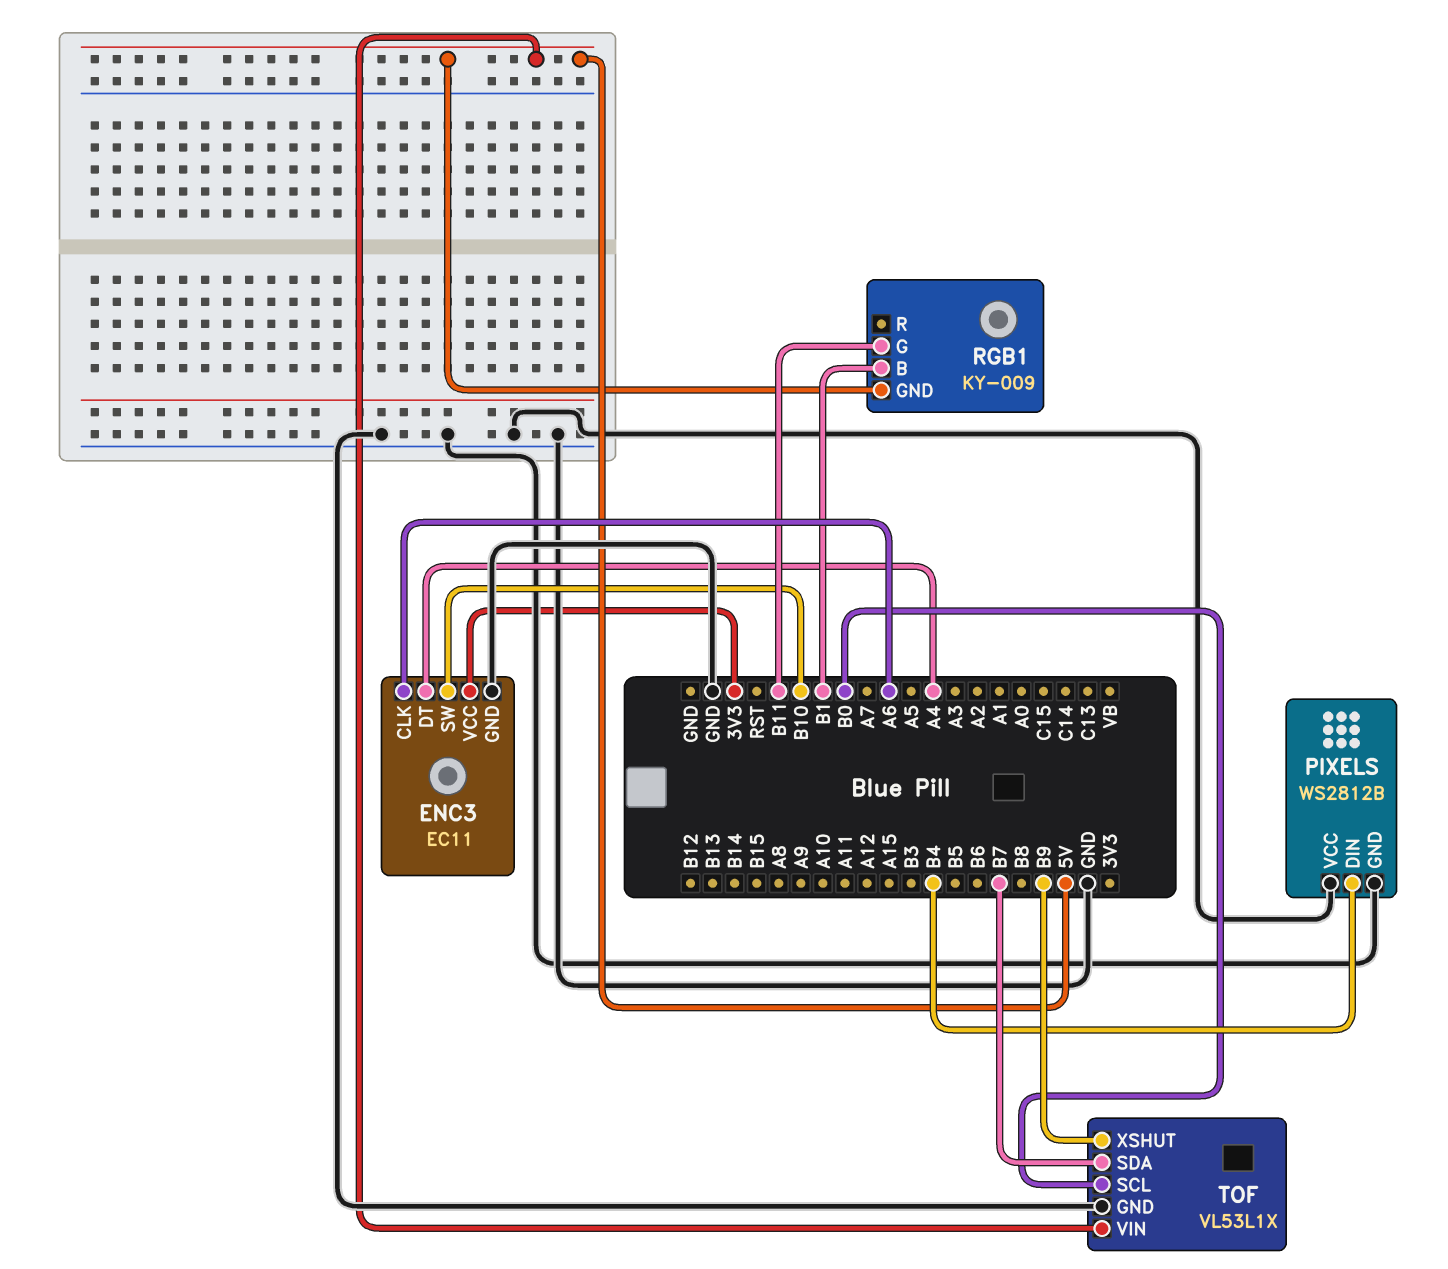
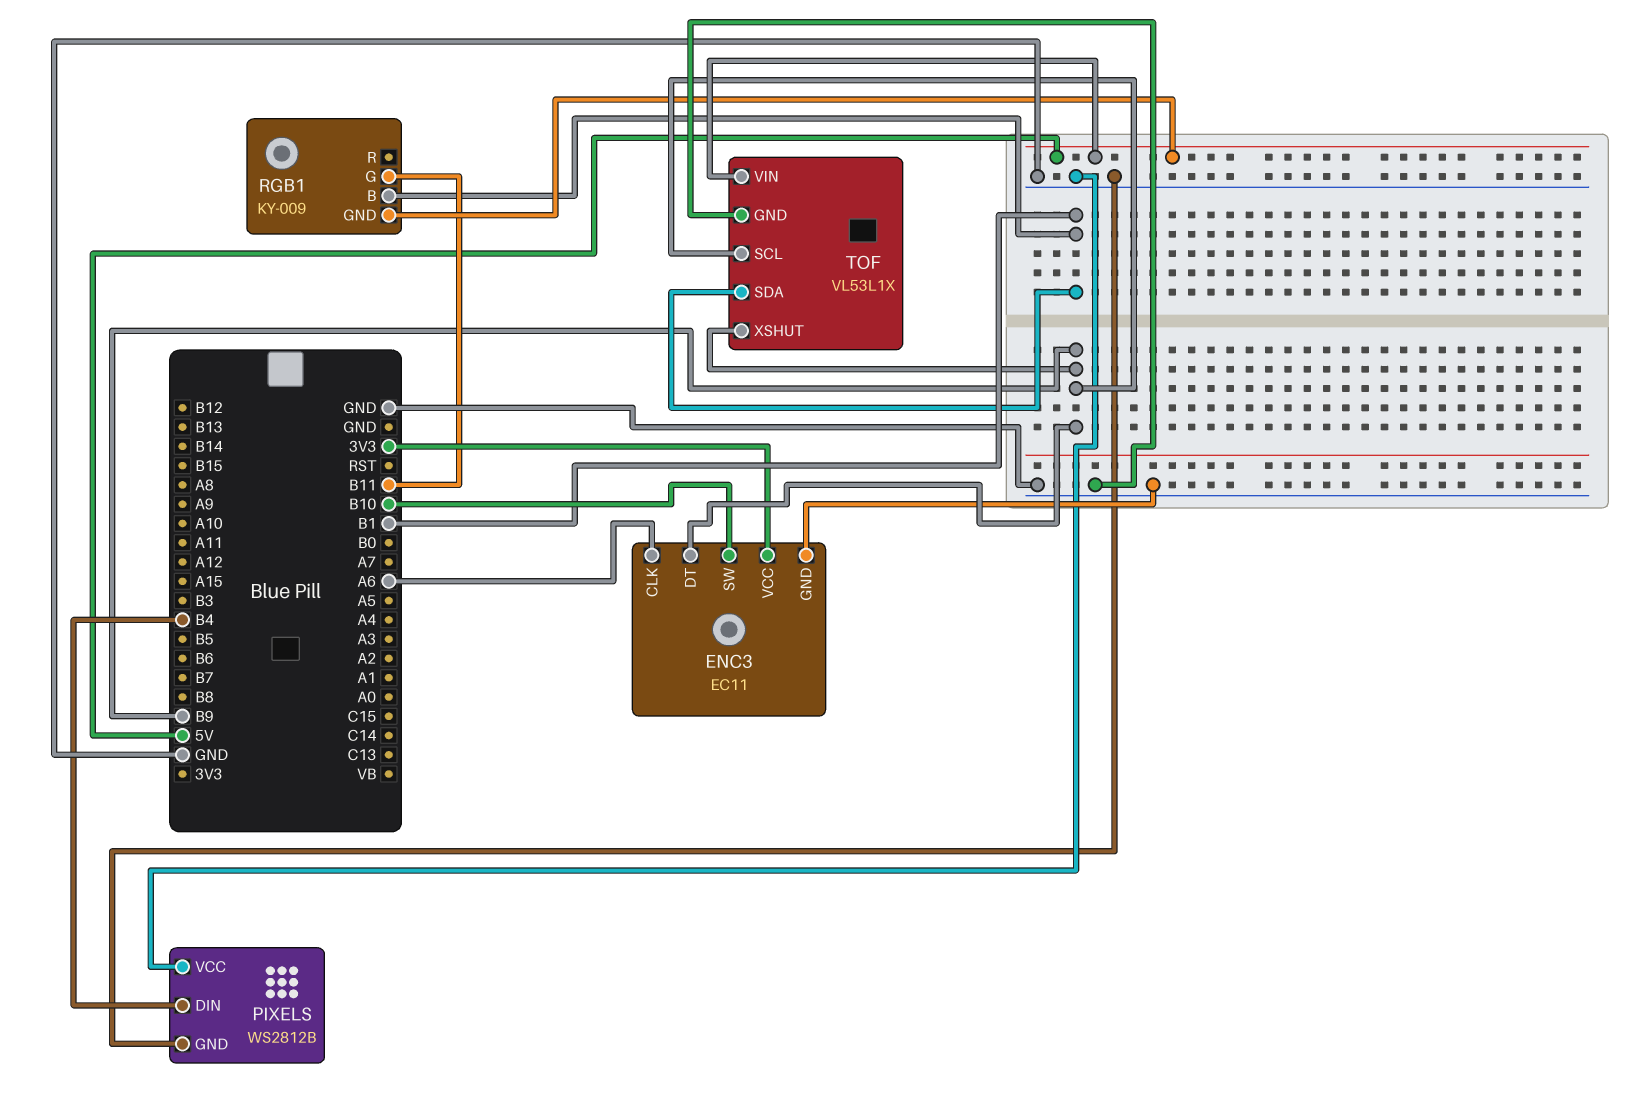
ENC3 pin DT: A4 -> B9
TOF pin SCL: B0 -> B9
TOF pin SDA: B7 -> B1

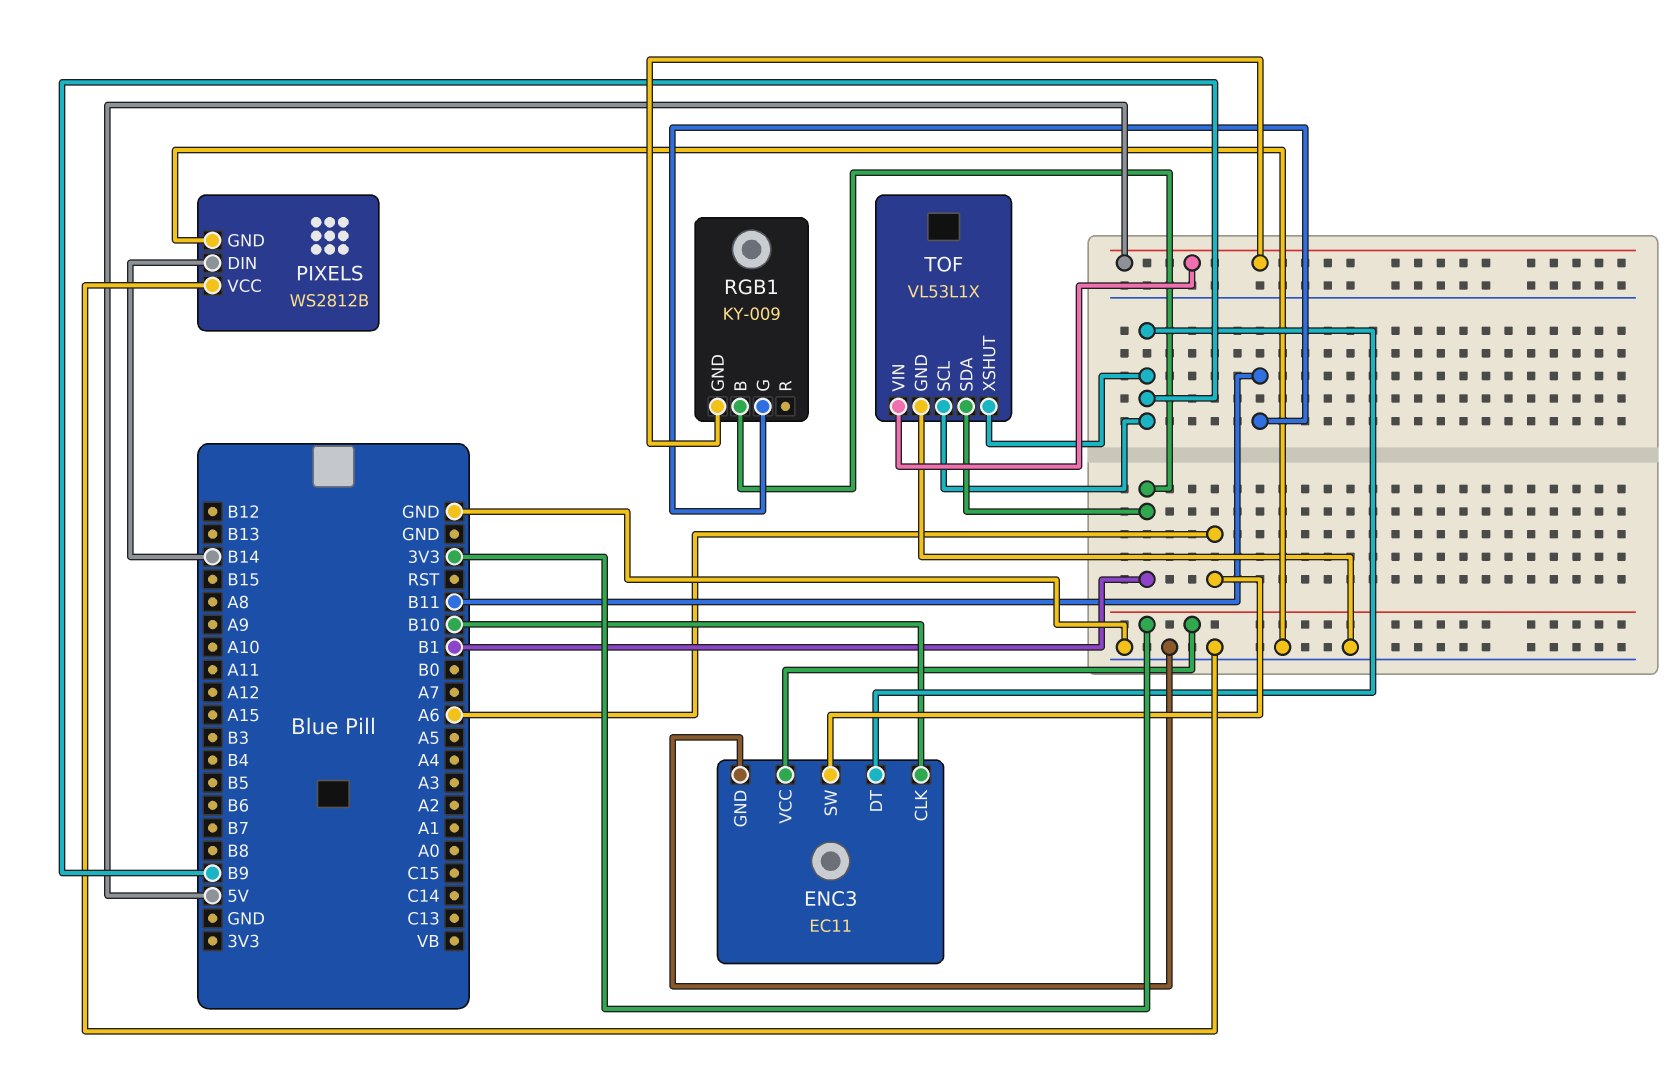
ENC3 pin CLK: A6 -> B10
ENC3 pin SW: B10 -> A6
PIXELS pin DIN: B4 -> B14

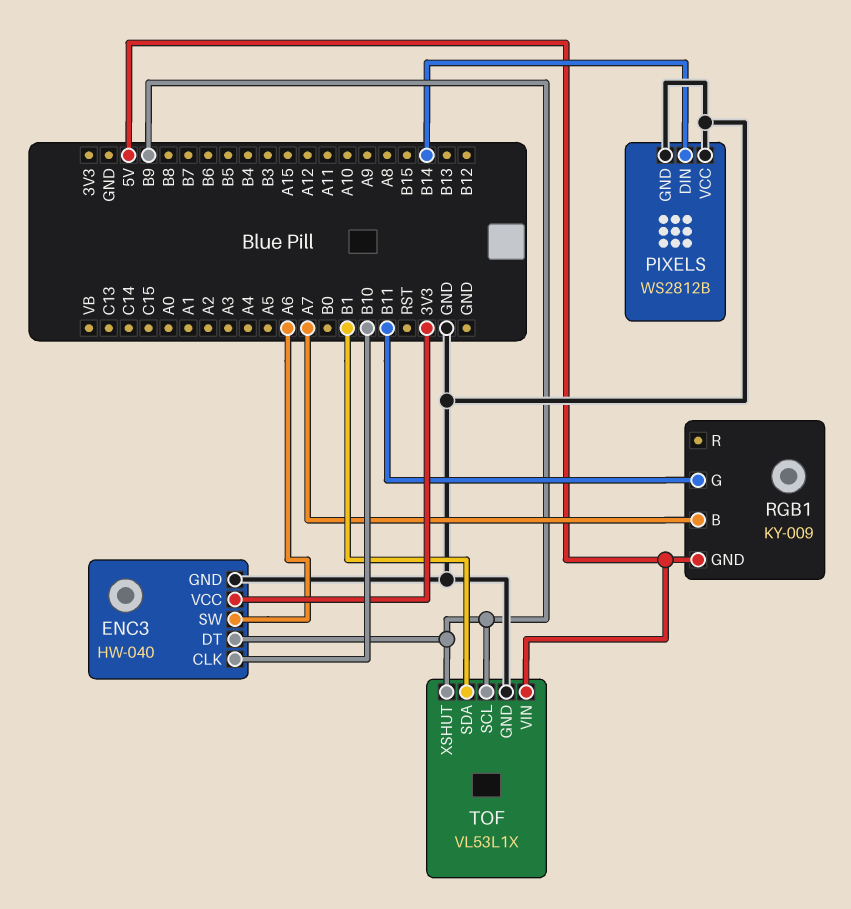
ENC3: EC11 -> HW-040
RGB1 pin B: B1 -> A7

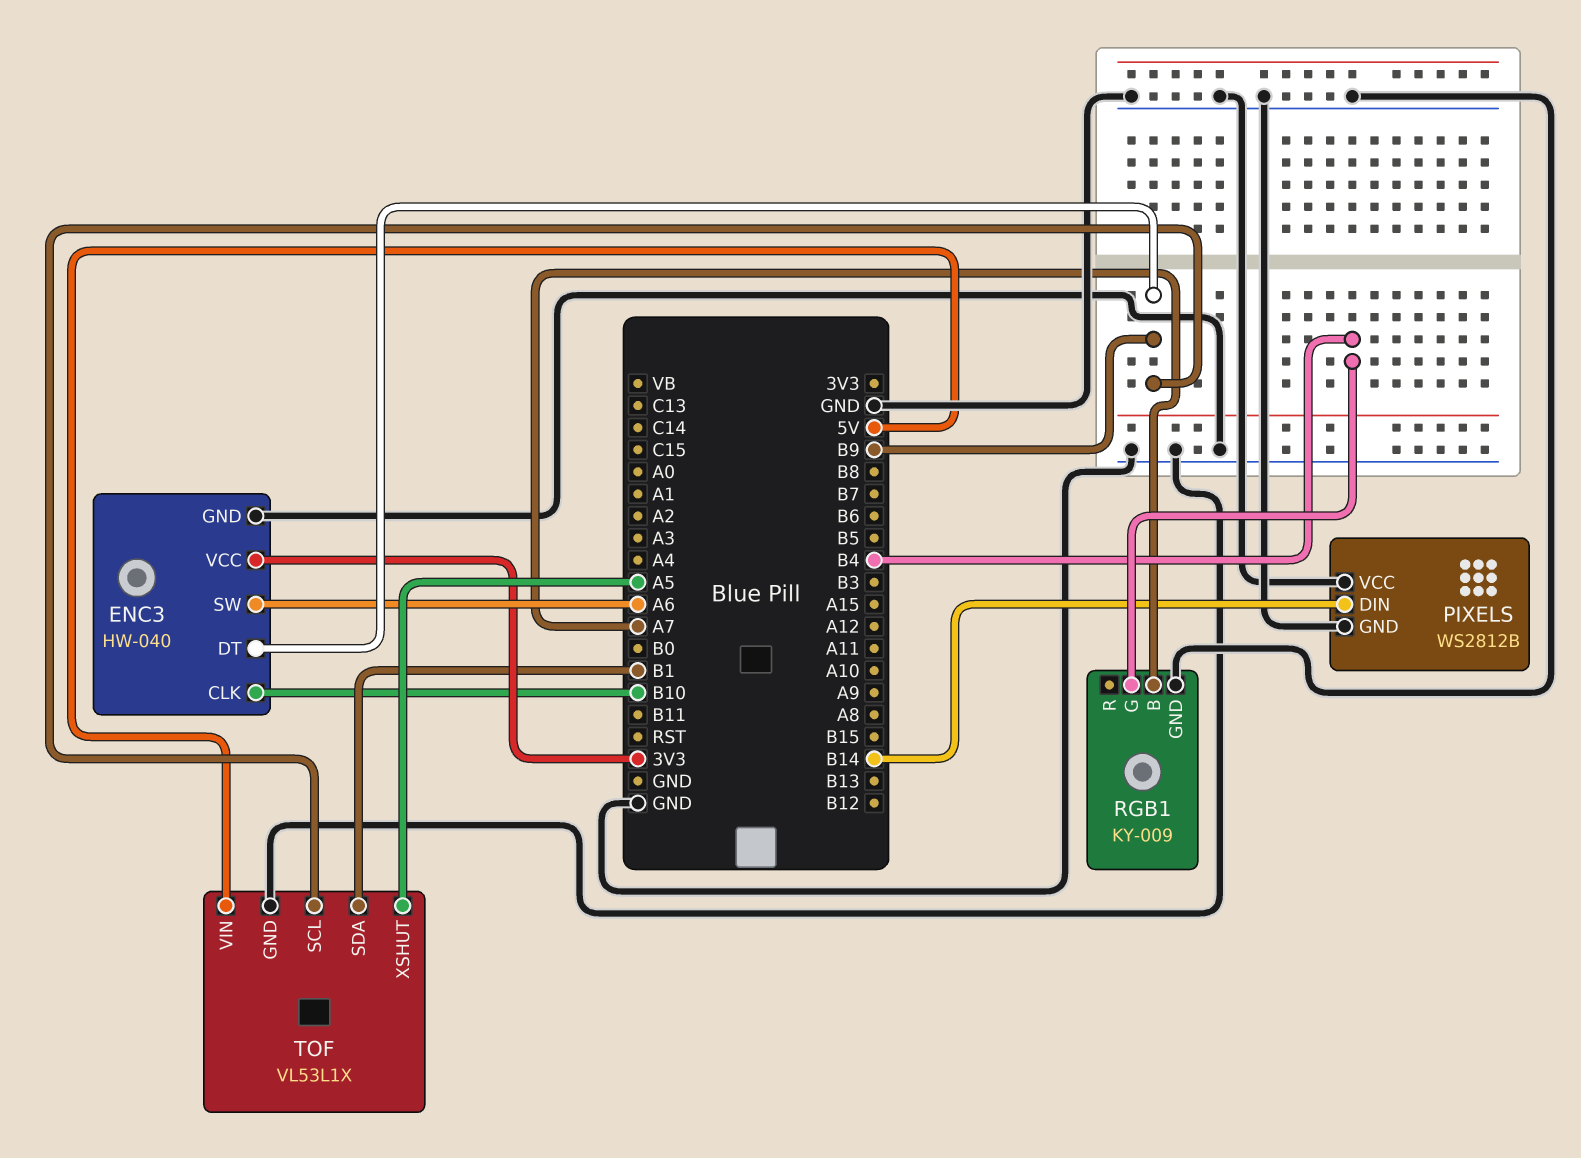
RGB1 pin G: B11 -> B4
RGB1 pin GND: 5V -> GND
TOF pin XSHUT: B9 -> A5

